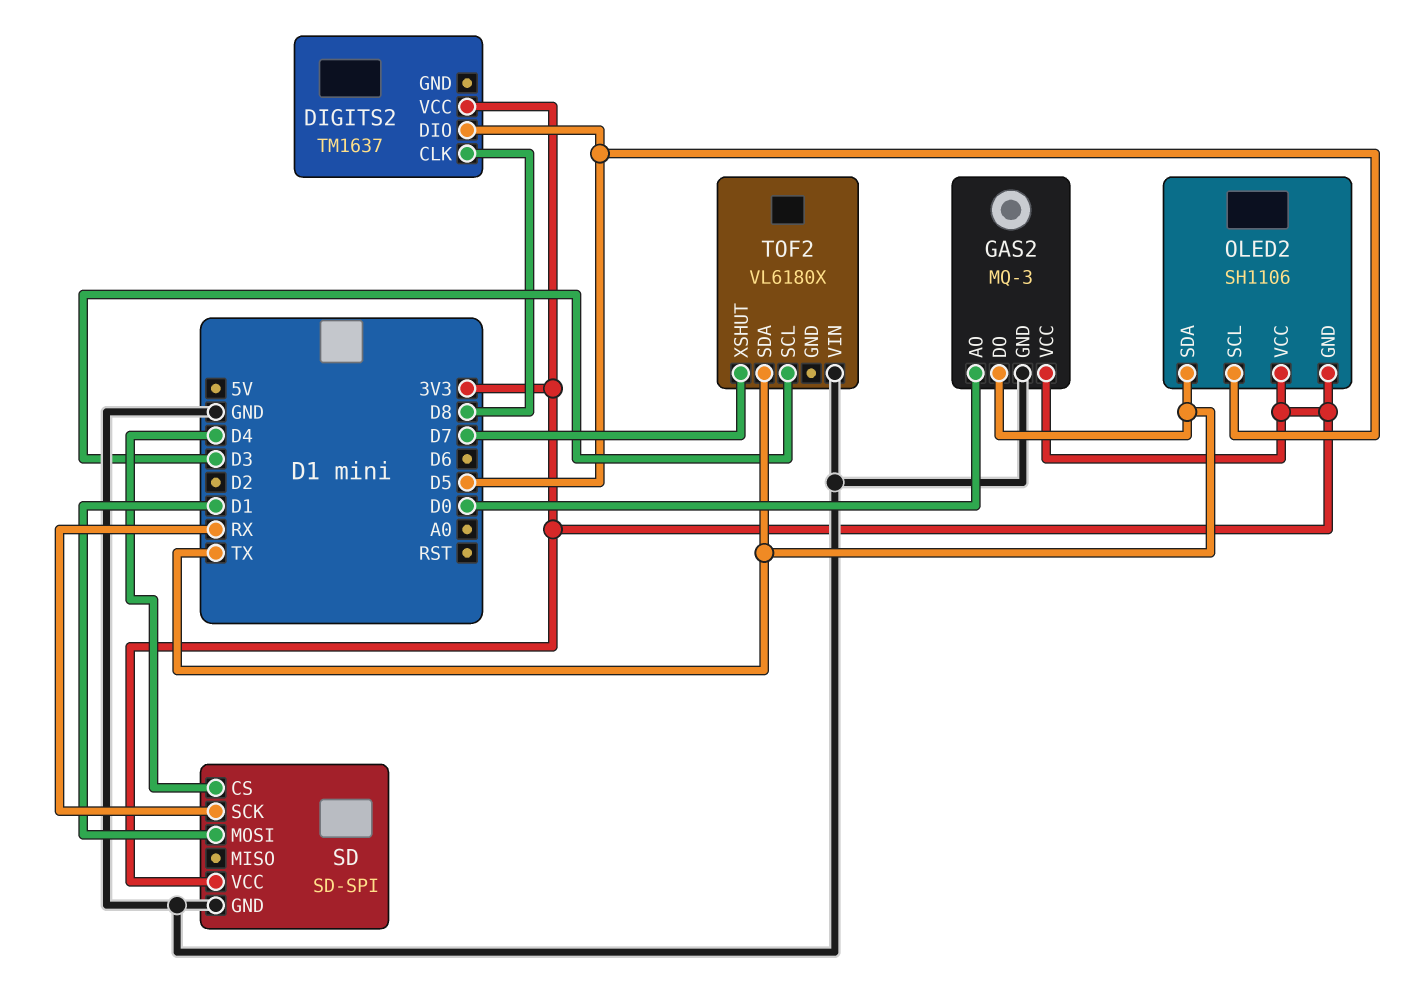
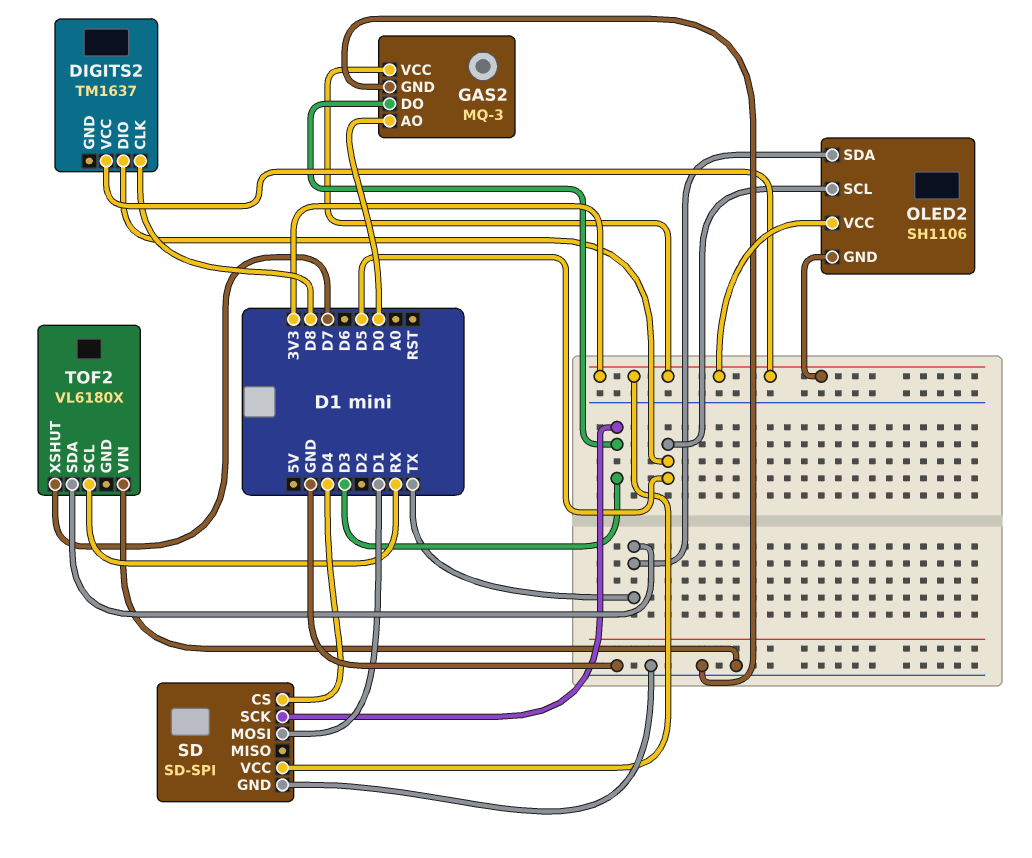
GAS2 pin DO: TX -> D3
SD pin SCK: RX -> D3
TOF2 pin SCL: D3 -> RX

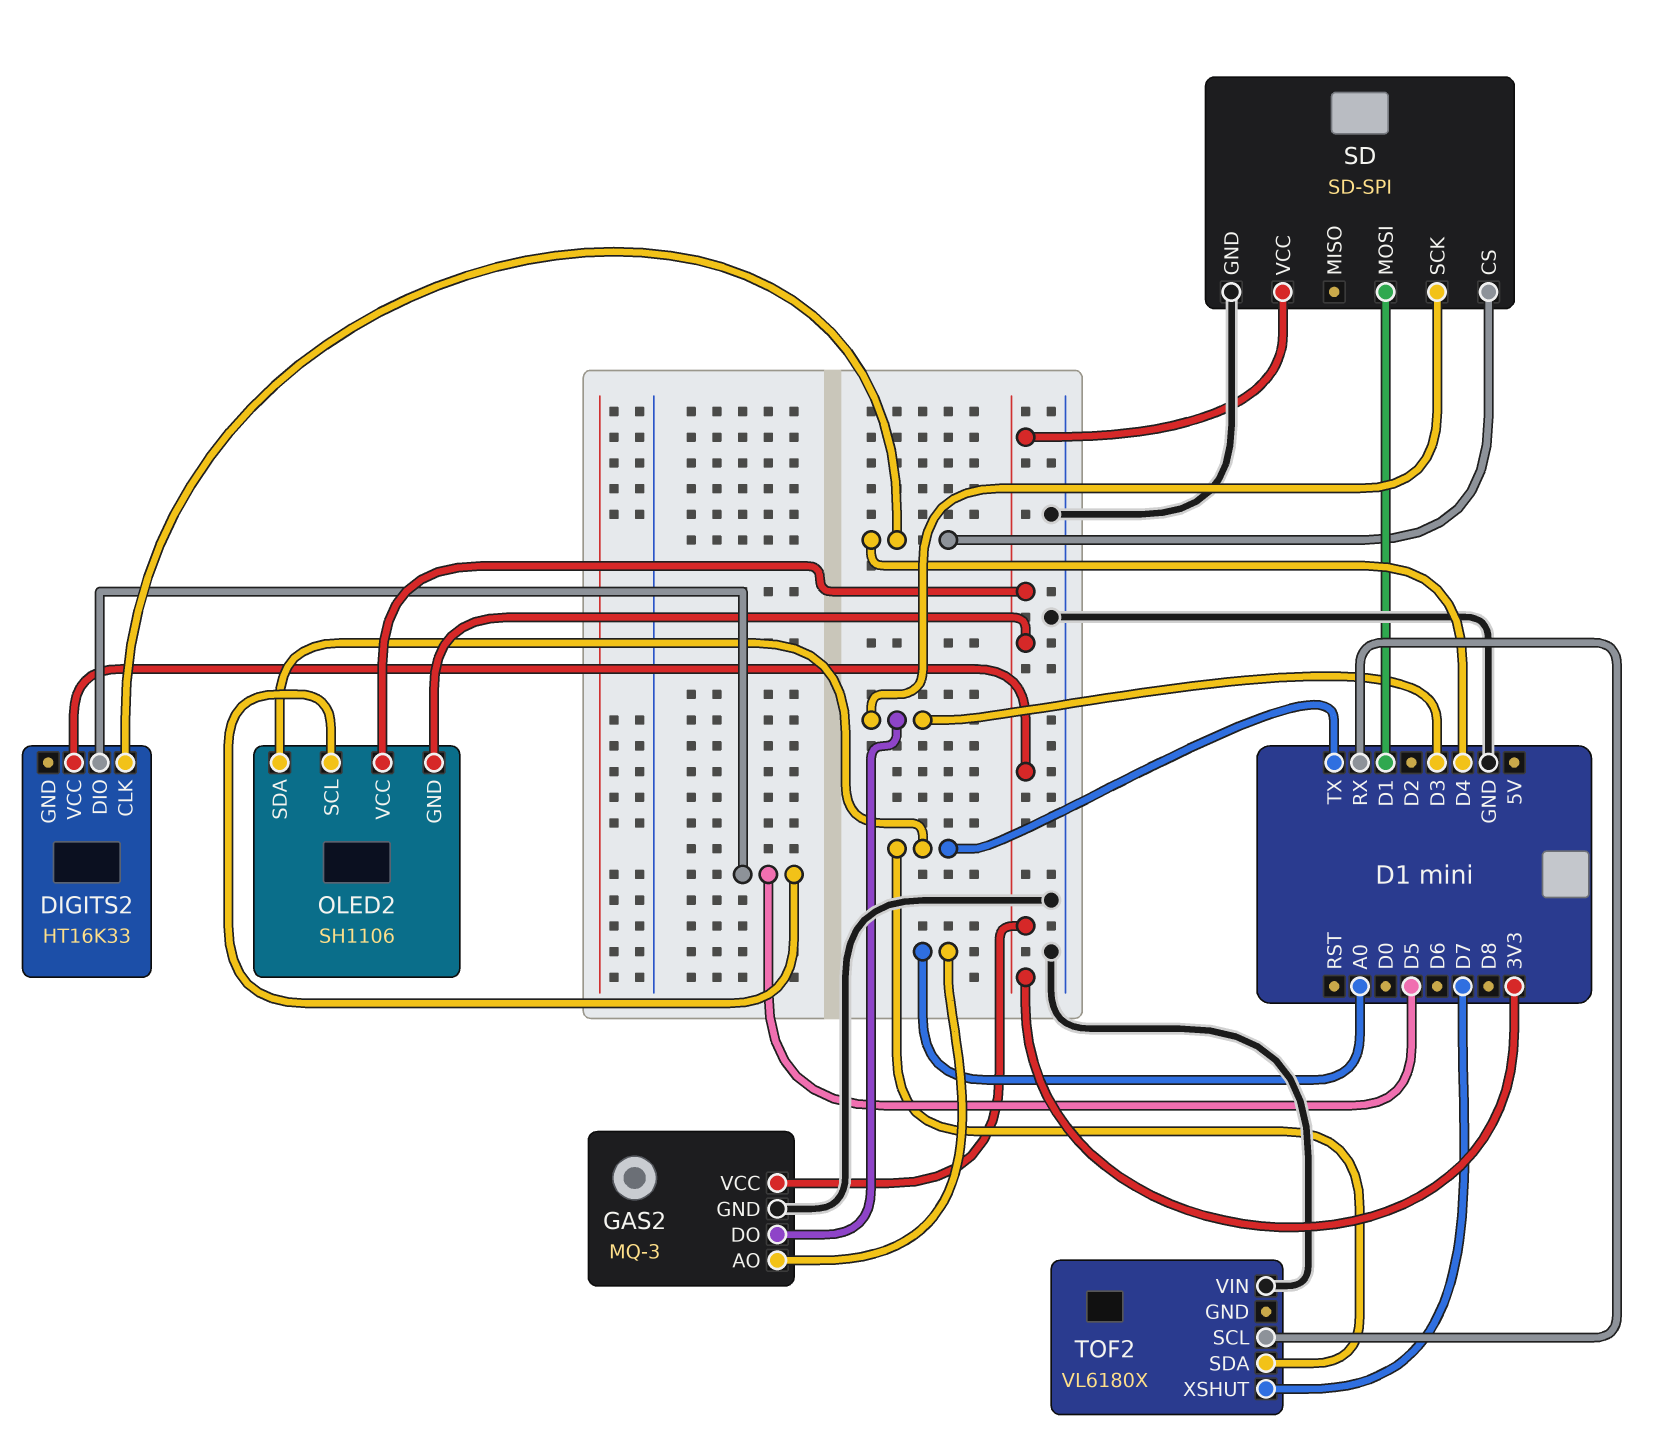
DIGITS2: TM1637 -> HT16K33
DIGITS2 pin CLK: D8 -> D4
GAS2 pin AO: D0 -> A0

